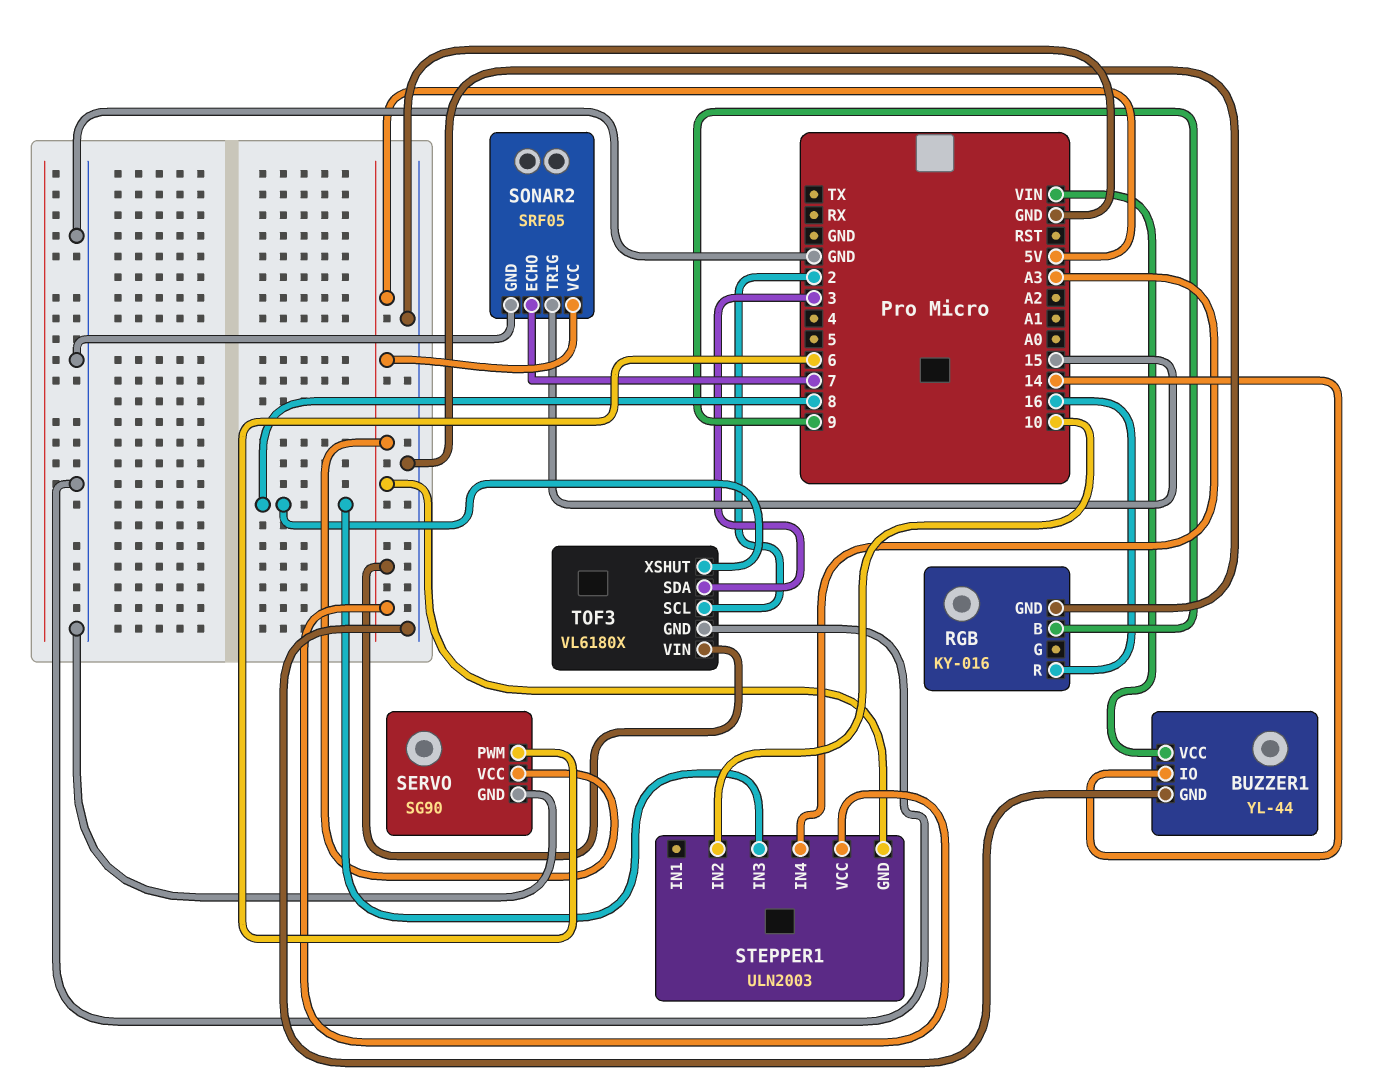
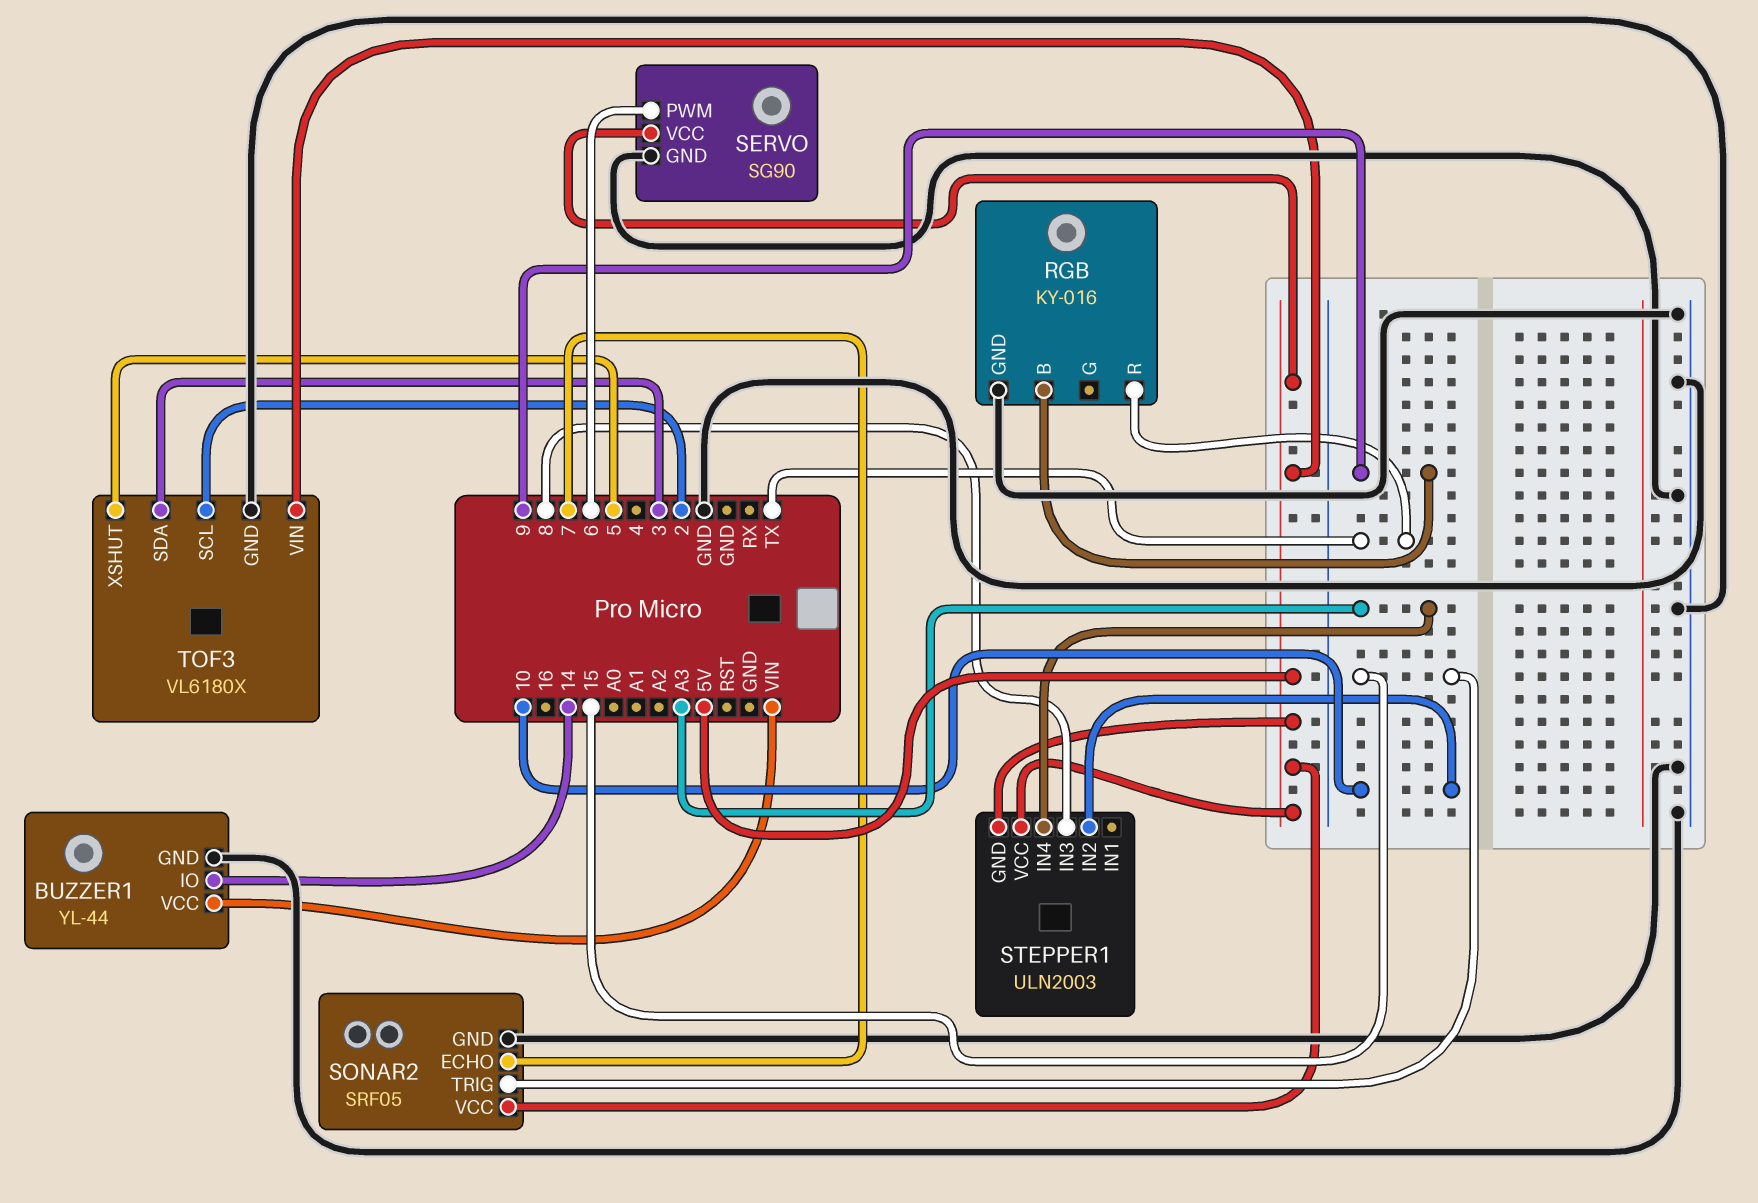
RGB pin R: 16 -> TX
TOF3 pin XSHUT: 8 -> 5

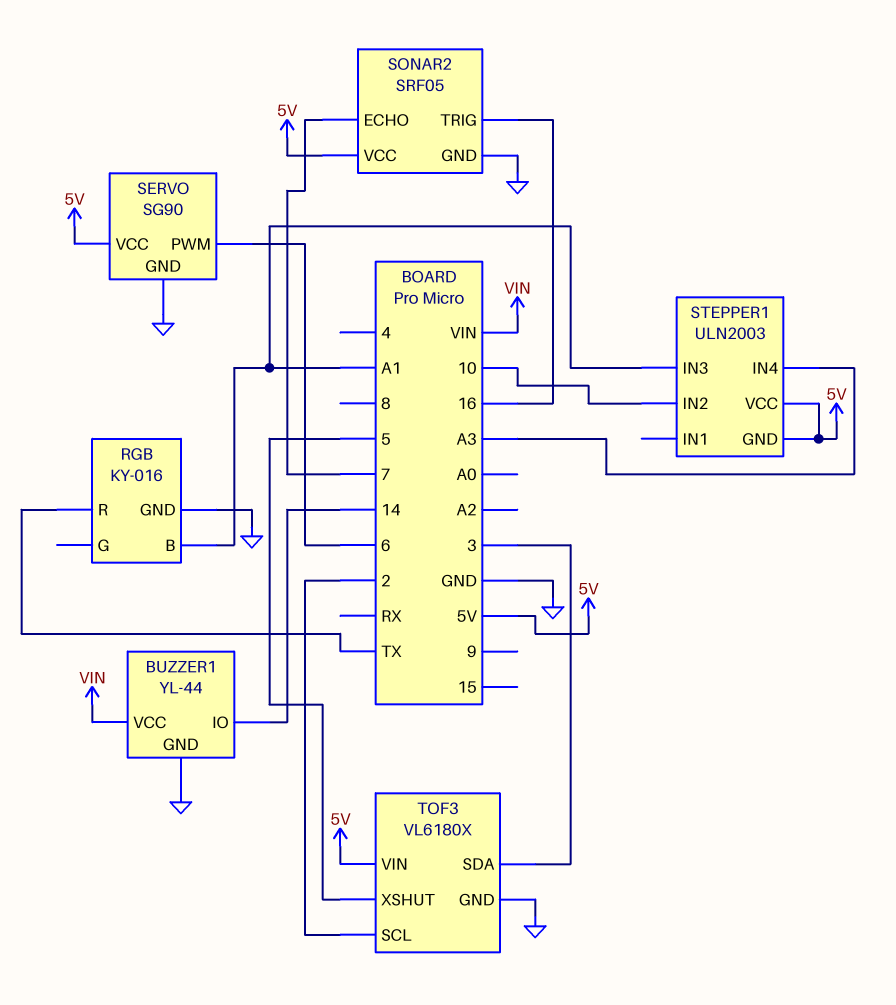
RGB pin B: 9 -> A1
SONAR2 pin TRIG: 15 -> 16
STEPPER1 pin IN3: 8 -> A1

